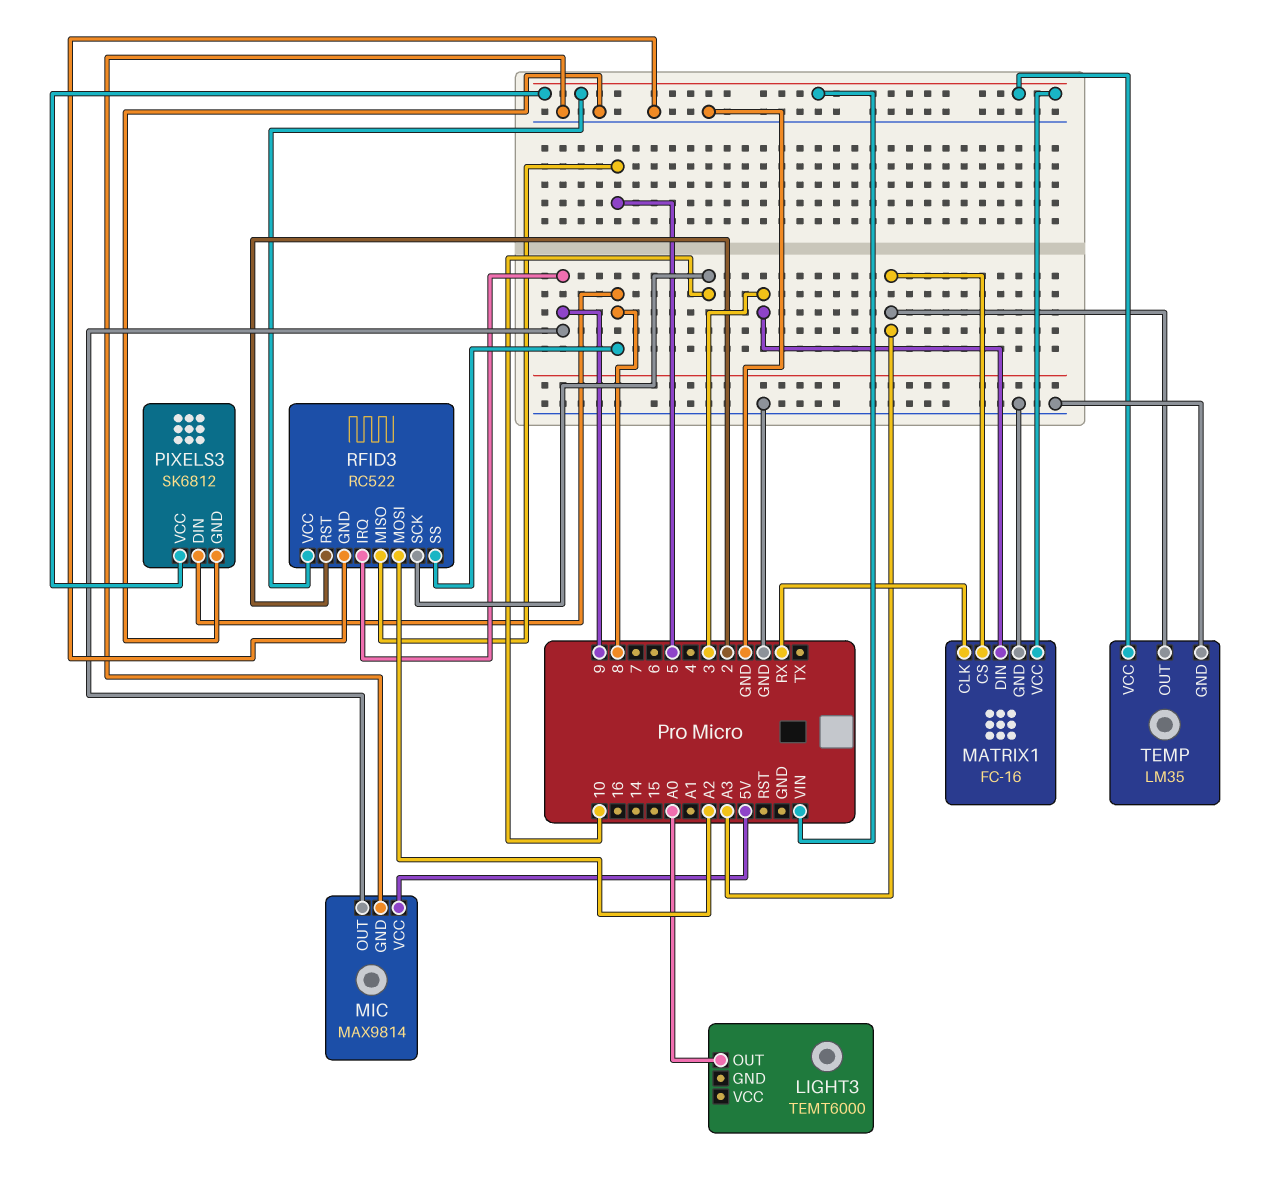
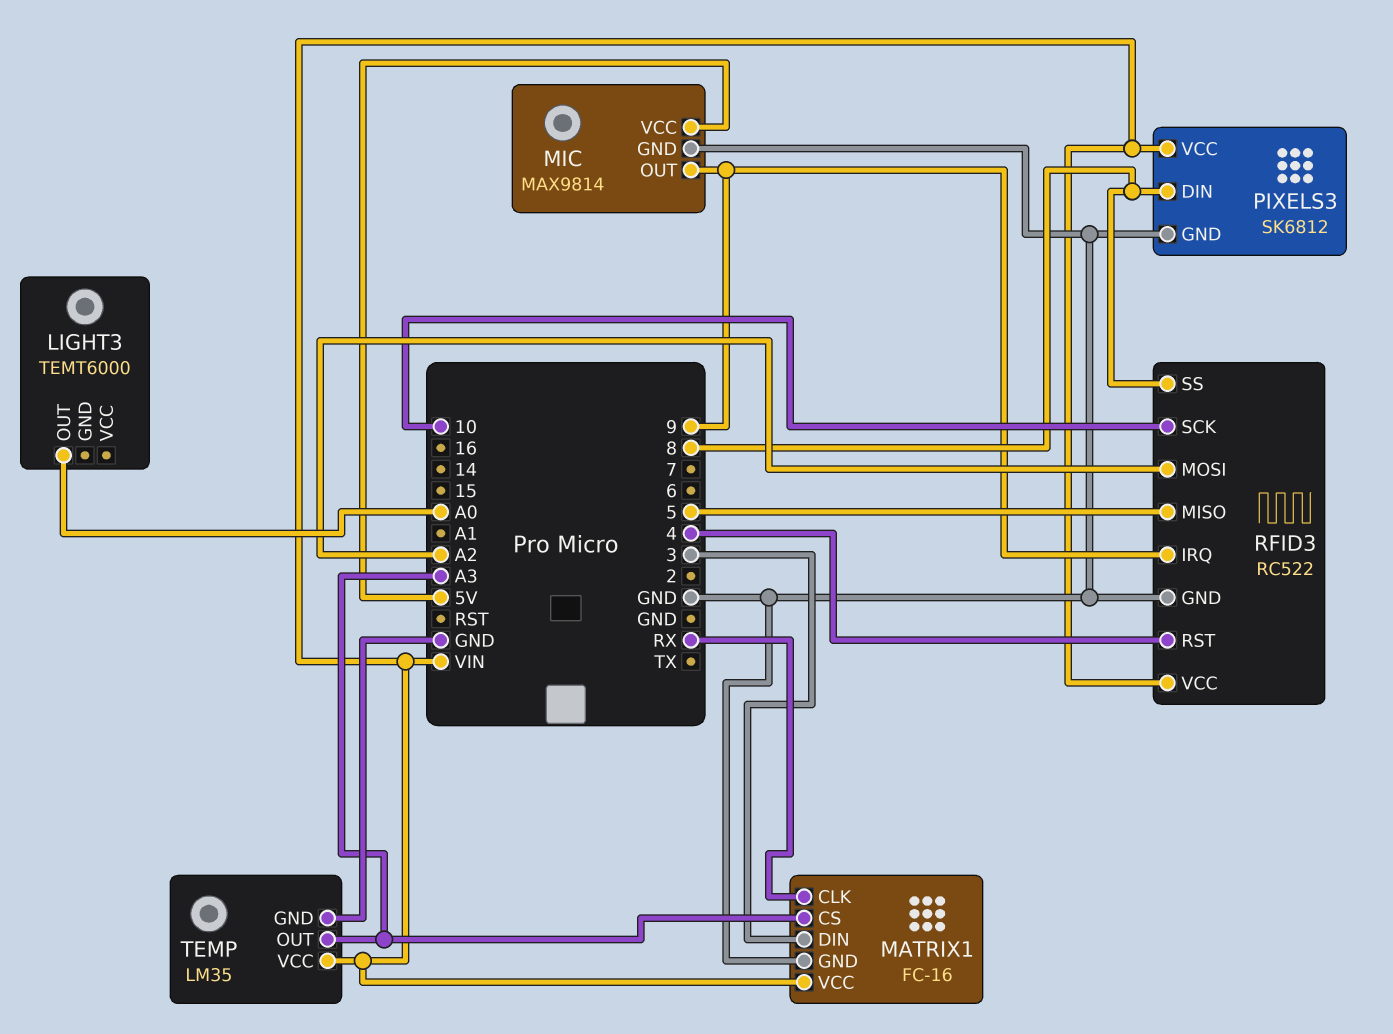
RFID3 pin RST: 2 -> 4

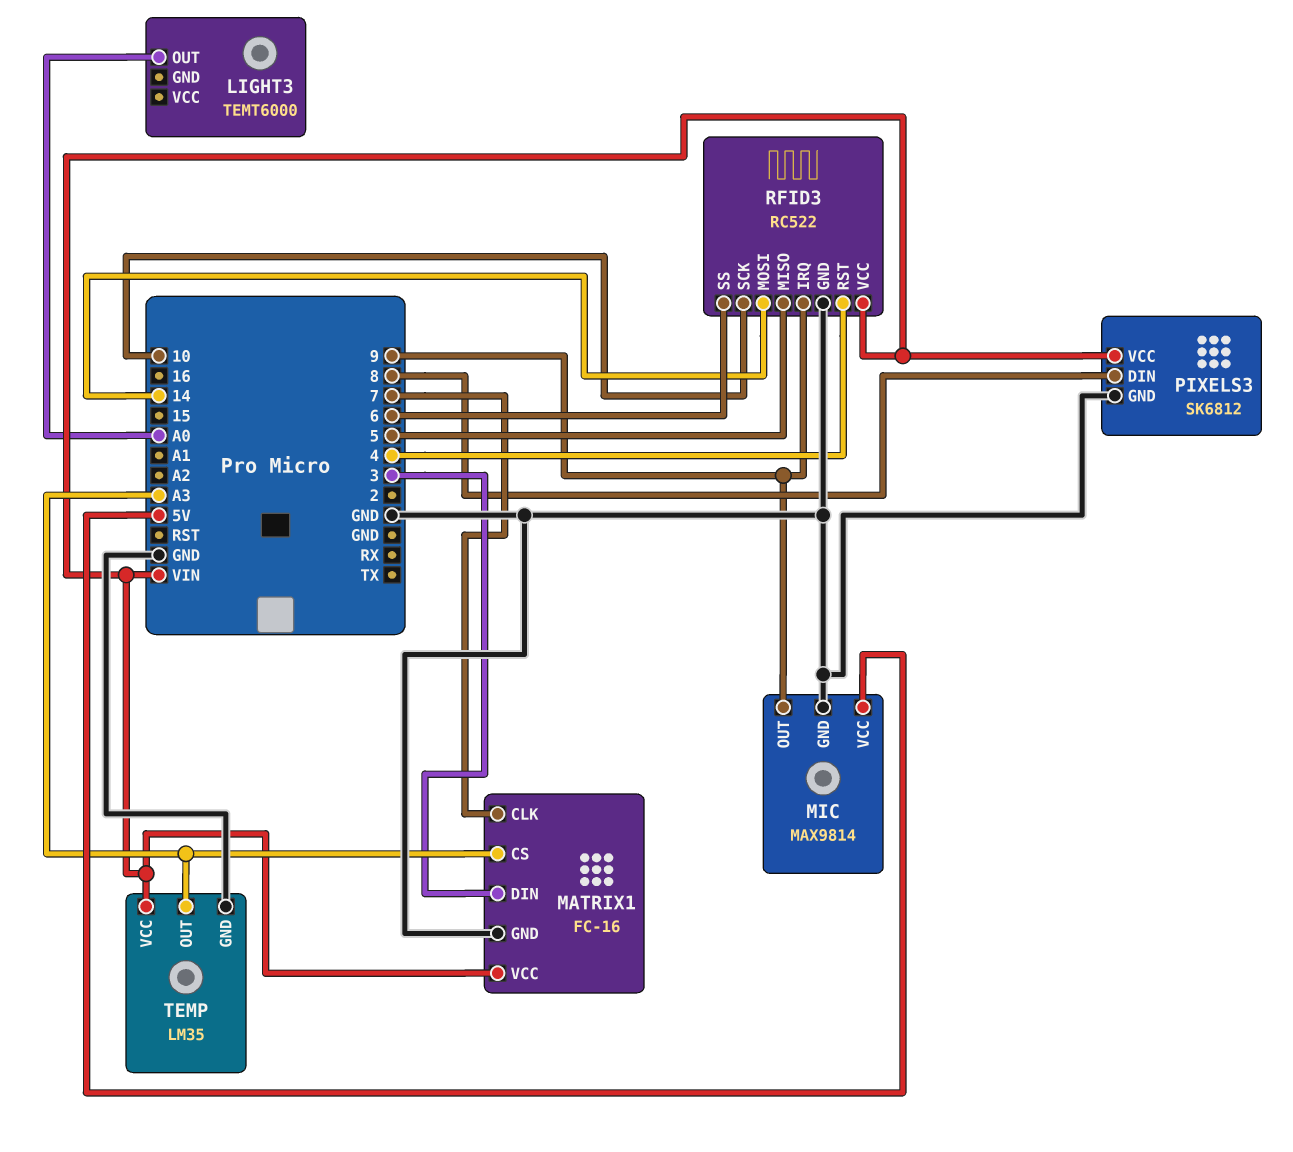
MATRIX1 pin CLK: RX -> 7
RFID3 pin MOSI: A2 -> 14
RFID3 pin SS: 8 -> 6

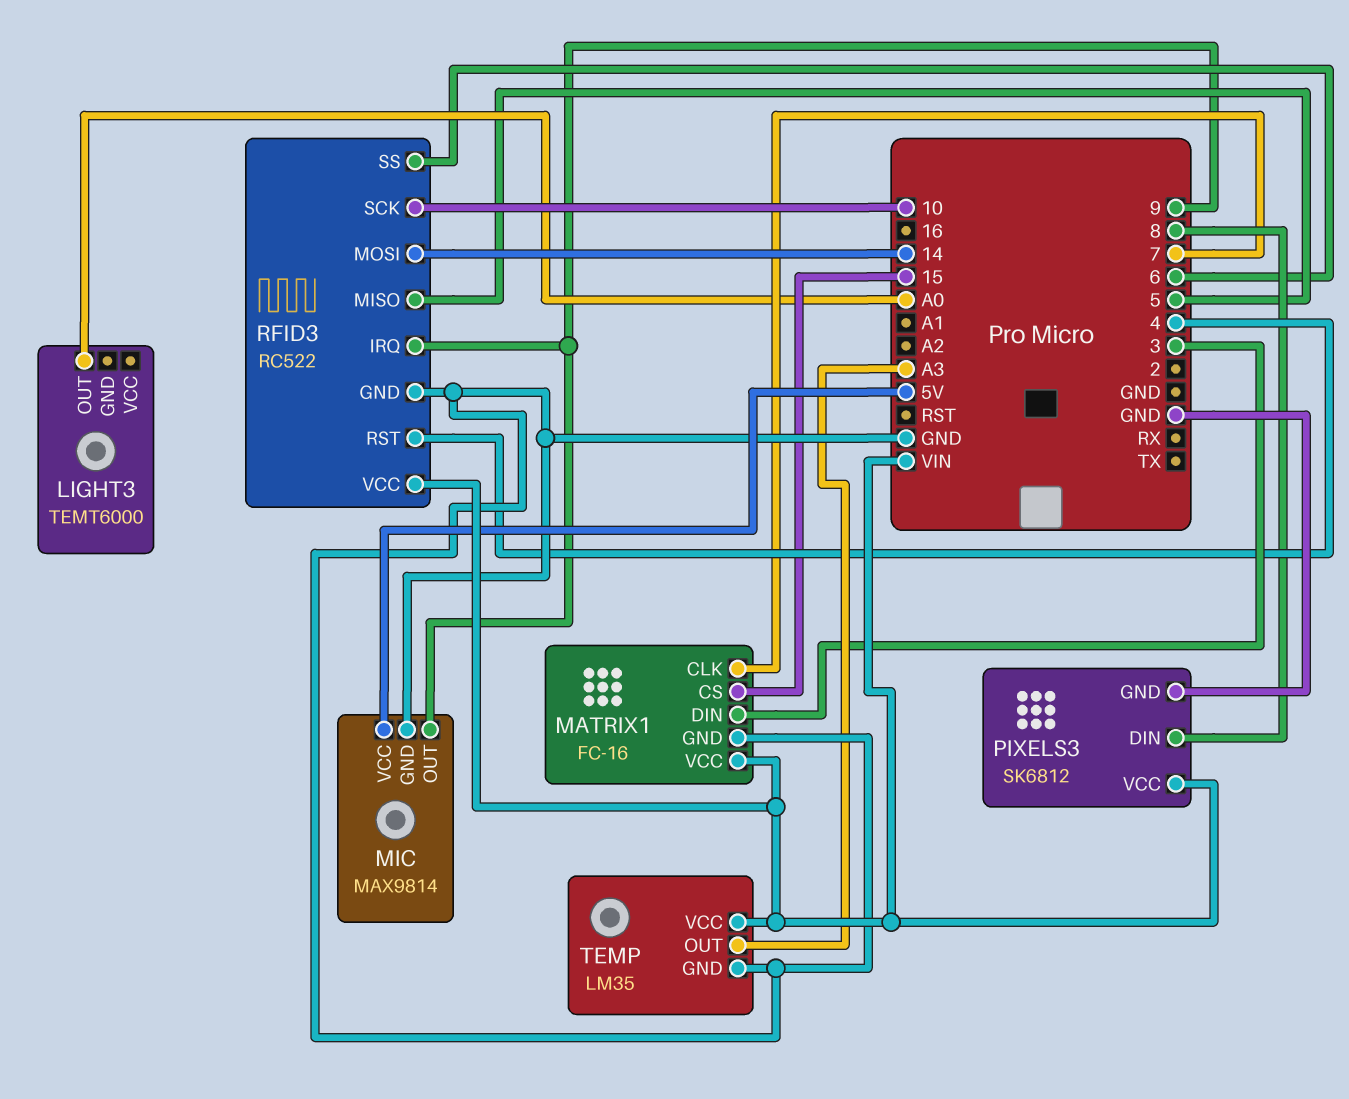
MATRIX1 pin CS: A3 -> 15

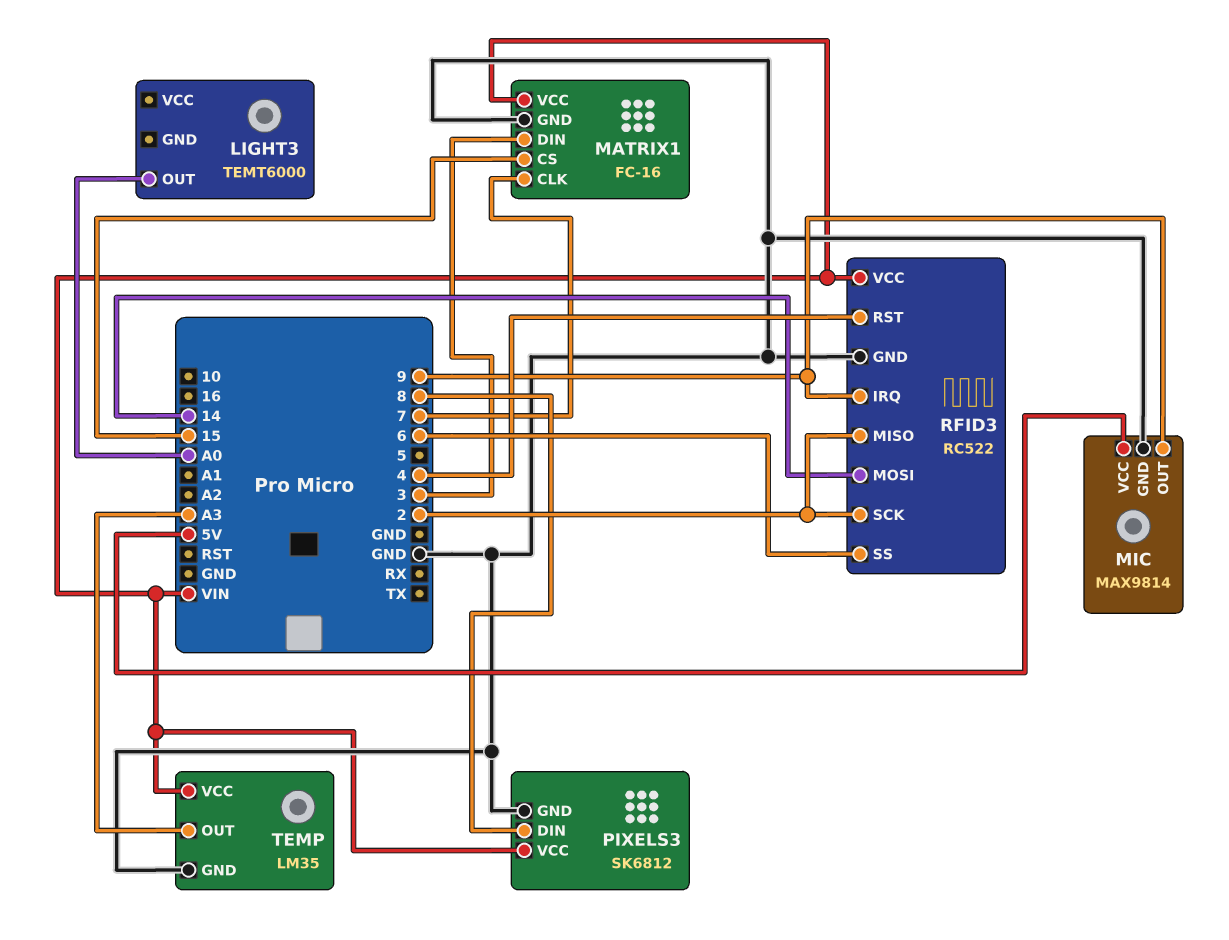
RFID3 pin MISO: 5 -> 2
RFID3 pin SCK: 10 -> 2

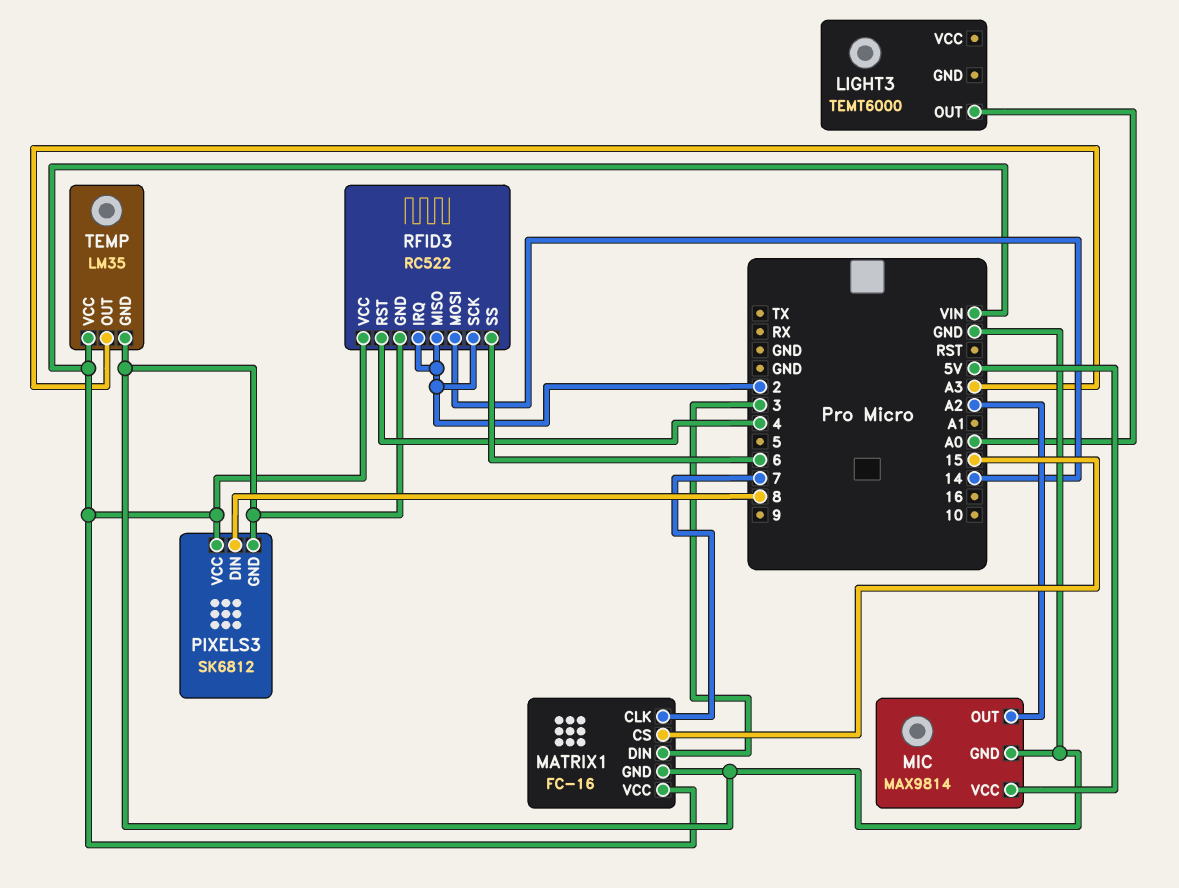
MIC pin OUT: 9 -> A2
RFID3 pin IRQ: 9 -> 2

